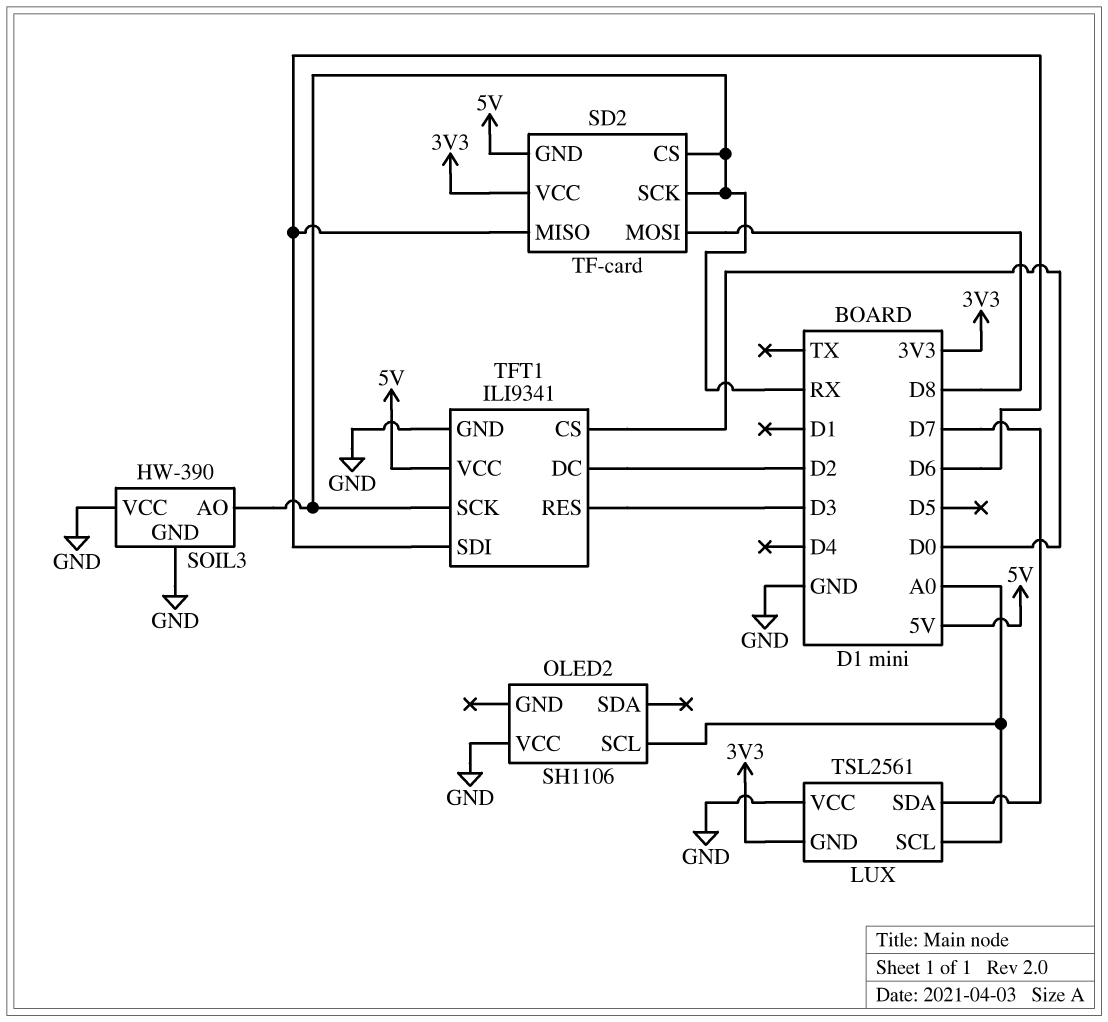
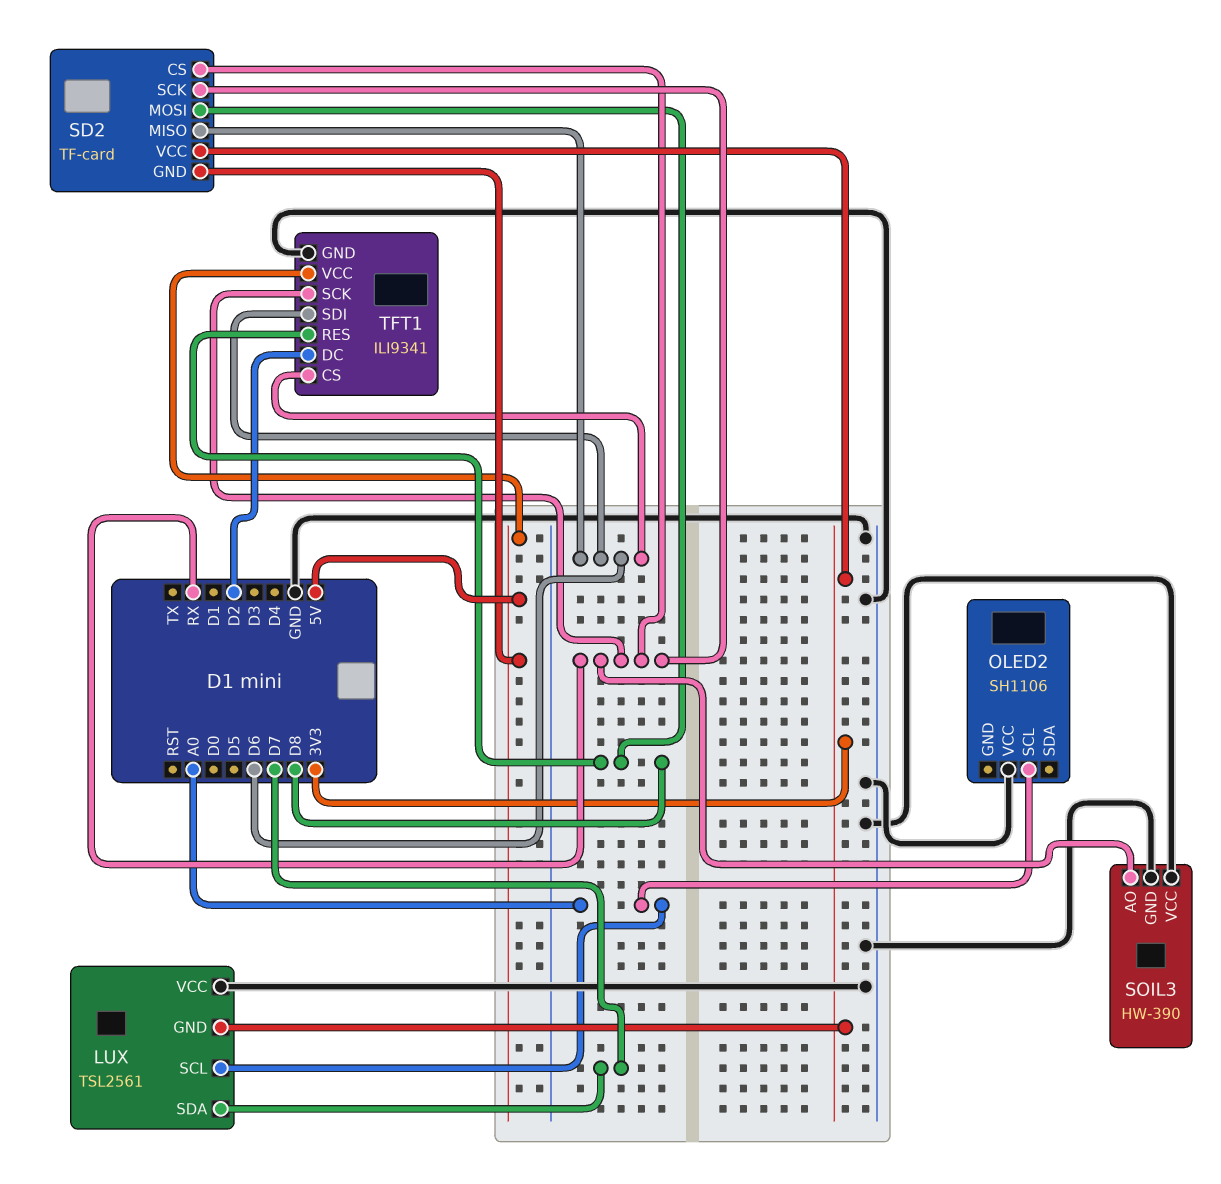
TFT1 pin CS: D0 -> D6
TFT1 pin RES: D3 -> D8

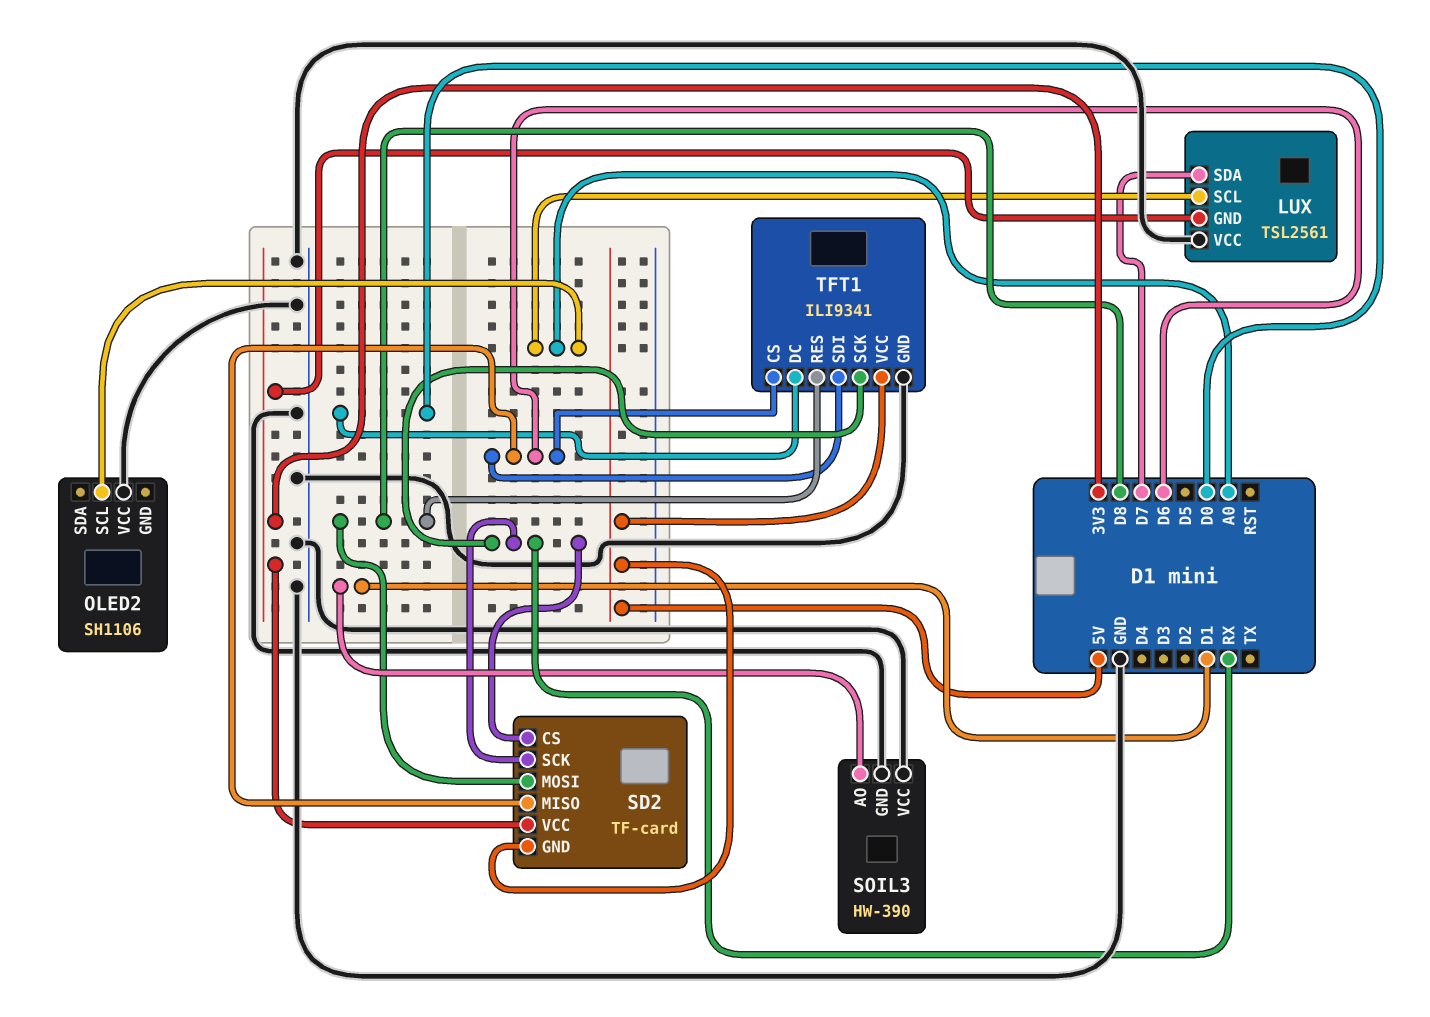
SOIL3 pin AO: RX -> D1
TFT1 pin DC: D2 -> D0

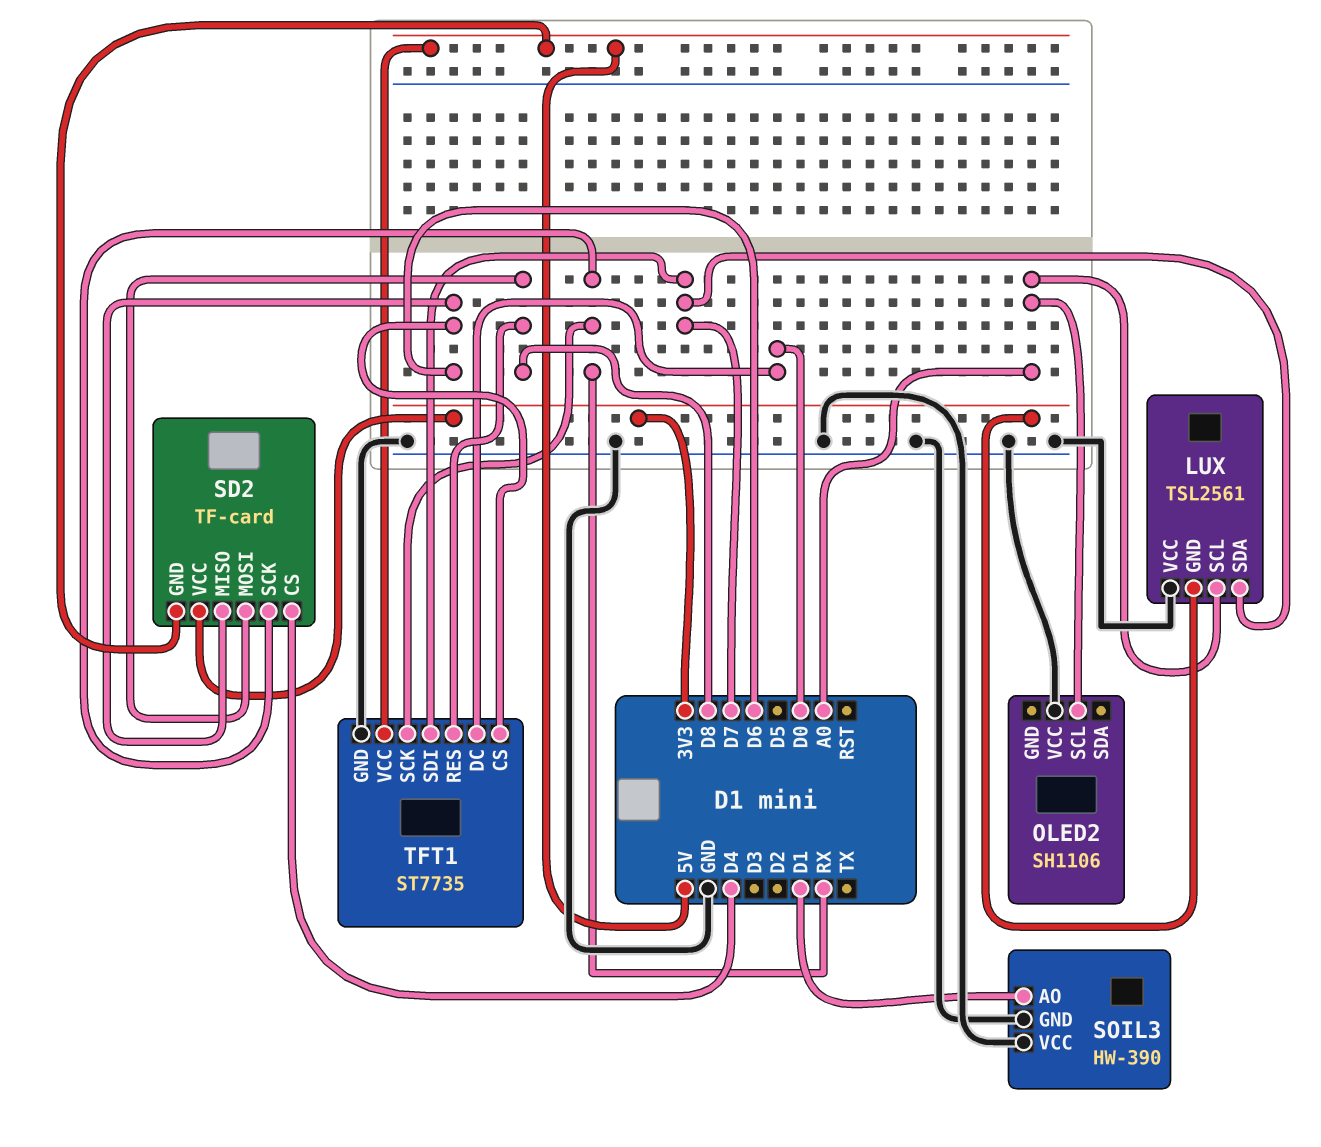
SD2 pin CS: RX -> D4
TFT1: ILI9341 -> ST7735
TFT1 pin SDI: D6 -> D7

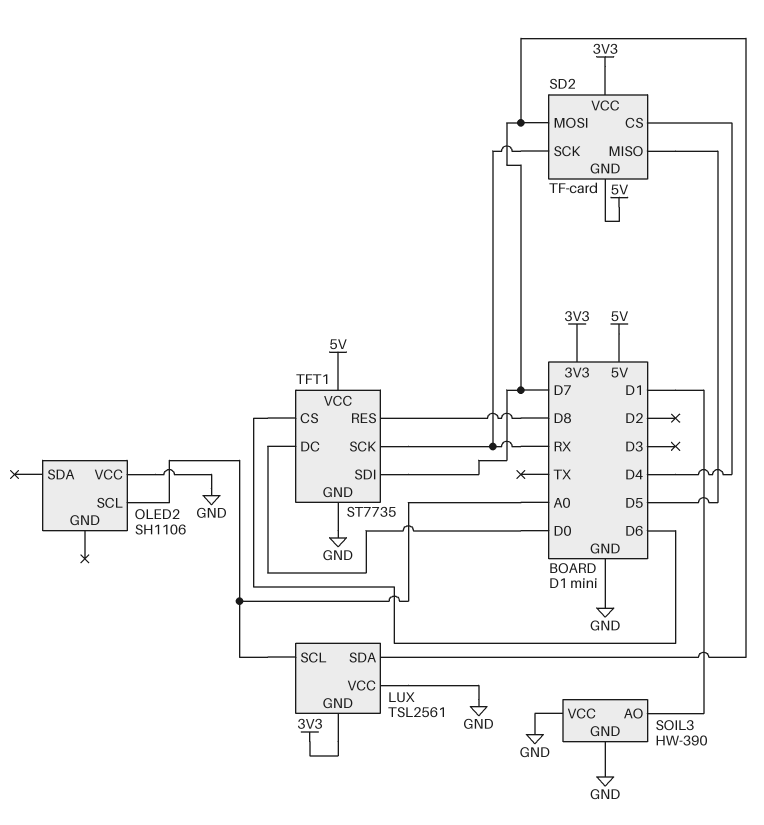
SD2 pin MISO: D6 -> D5
SD2 pin MOSI: D8 -> D7

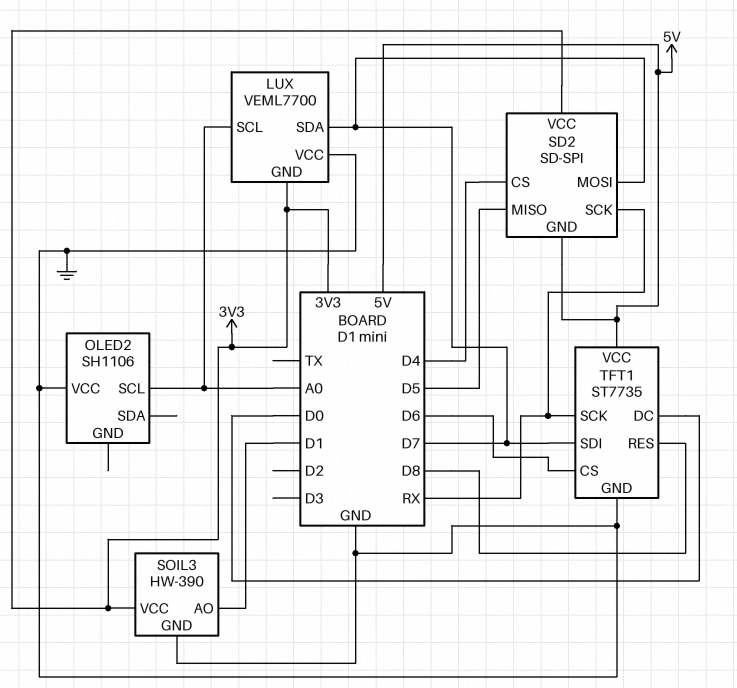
LUX: TSL2561 -> VEML7700
SD2: TF-card -> SD-SPI
SOIL3 pin VCC: GND -> 3V3

